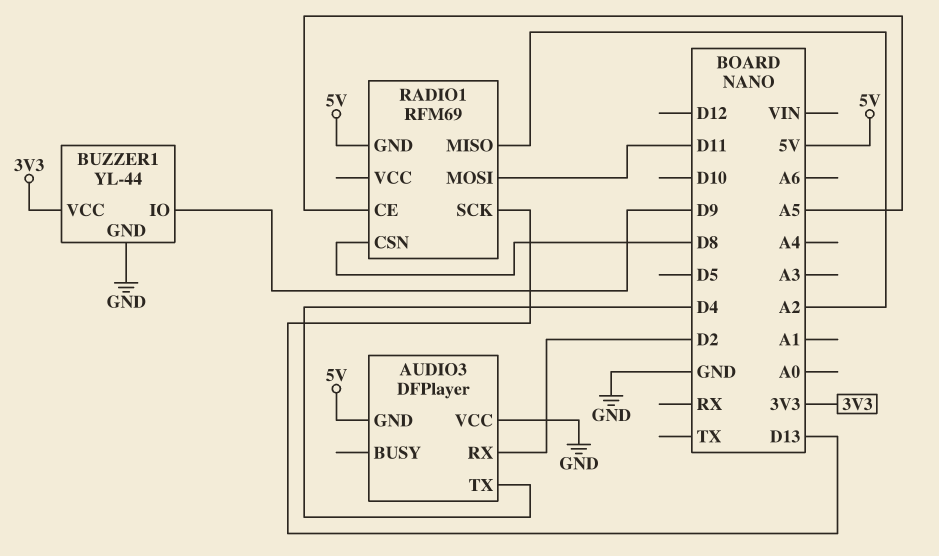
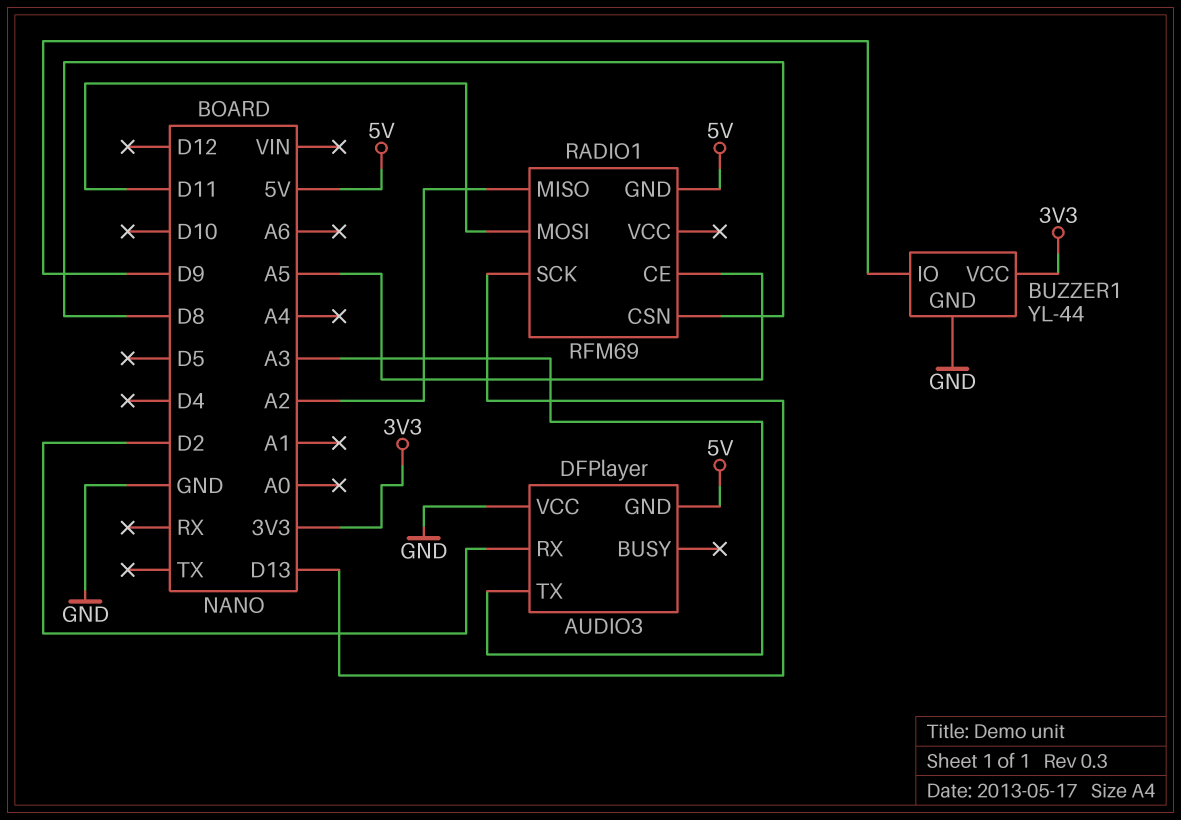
AUDIO3 pin TX: D4 -> A3

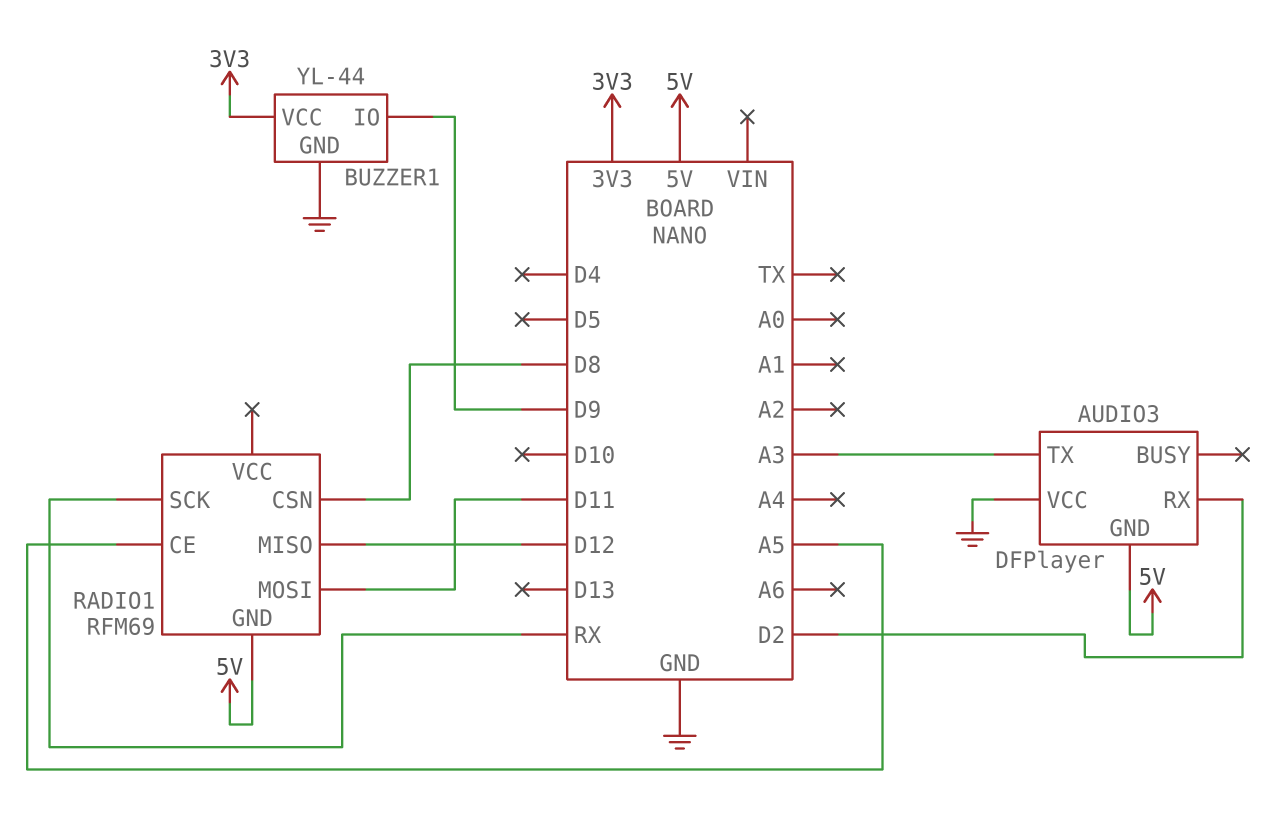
RADIO1 pin MISO: A2 -> D12
RADIO1 pin SCK: D13 -> RX

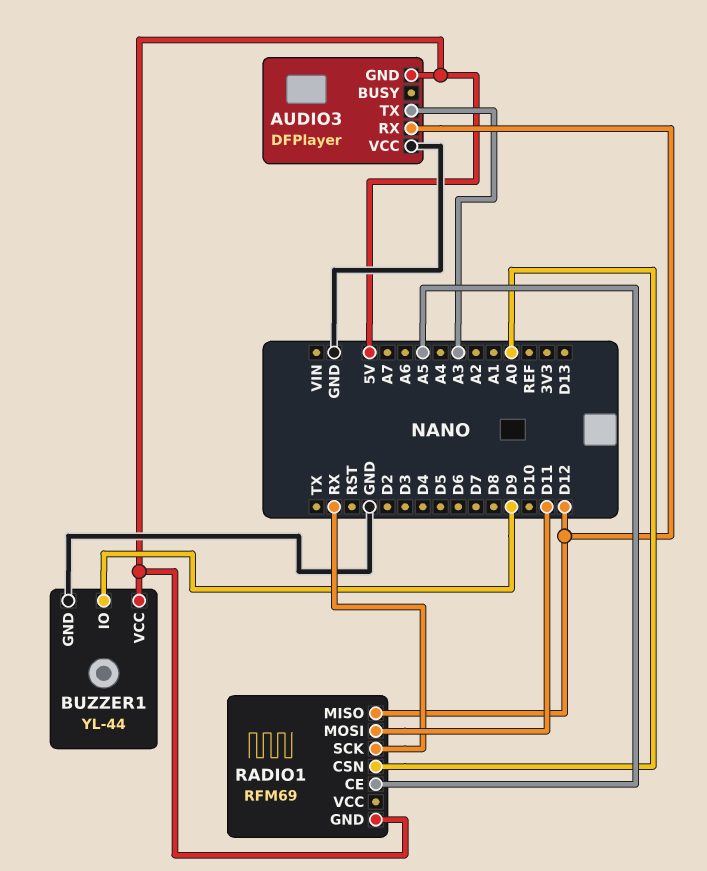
AUDIO3 pin RX: D2 -> D12
BUZZER1 pin VCC: 3V3 -> 5V
RADIO1 pin CSN: D8 -> A0

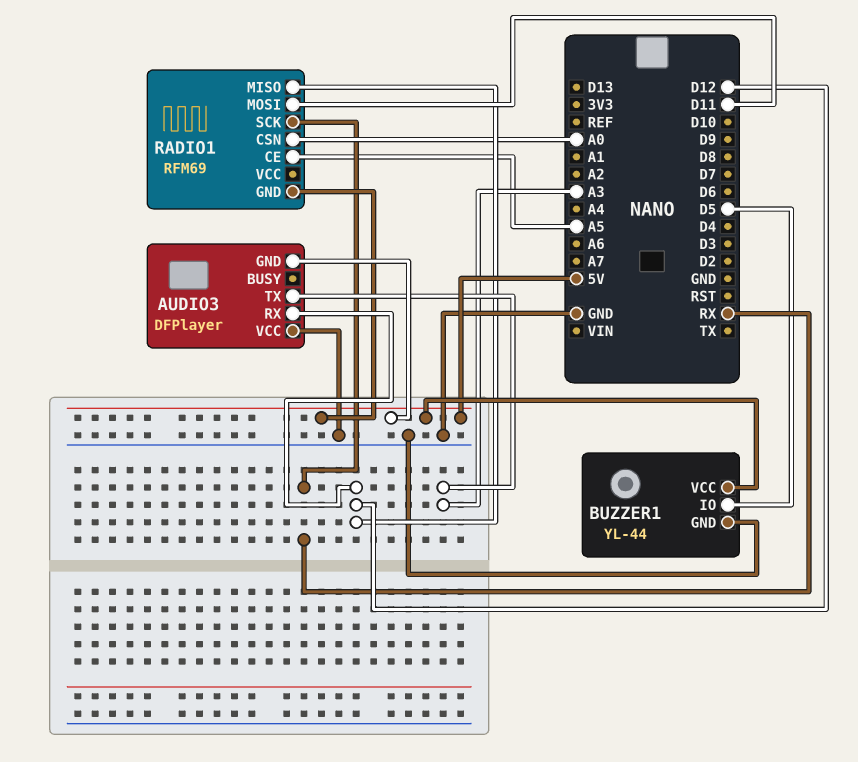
BUZZER1 pin IO: D9 -> D5

